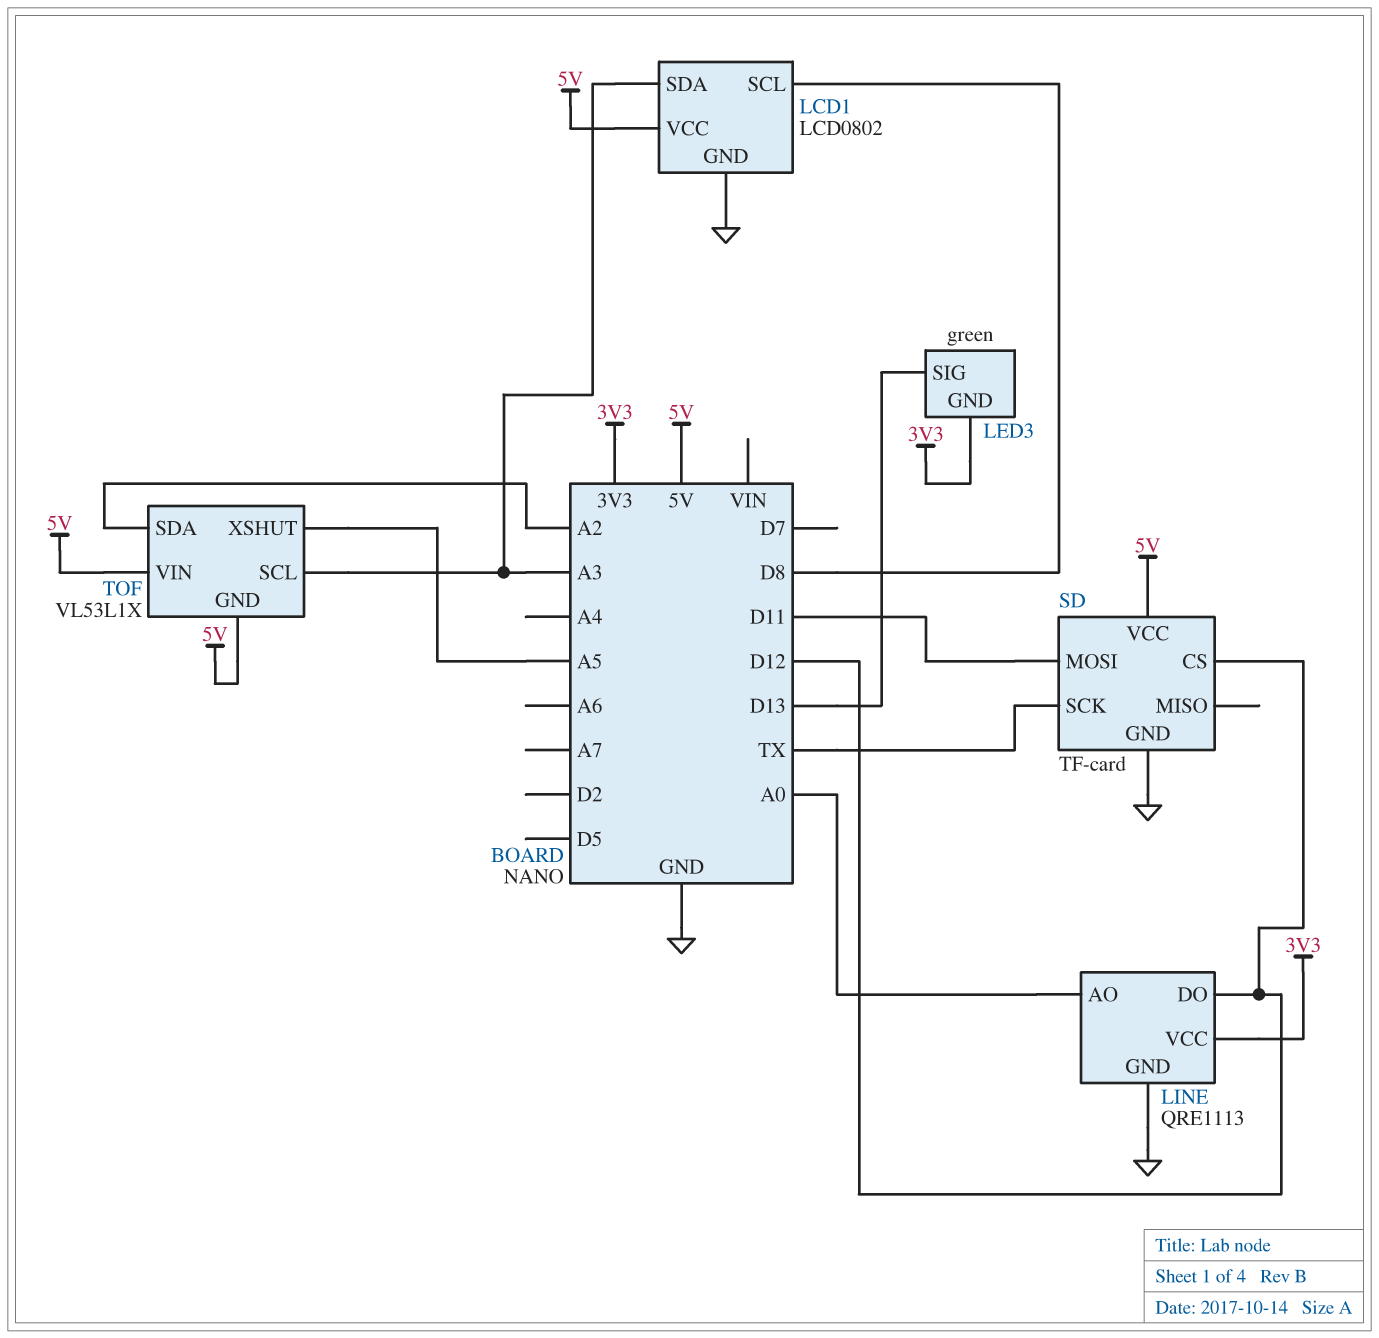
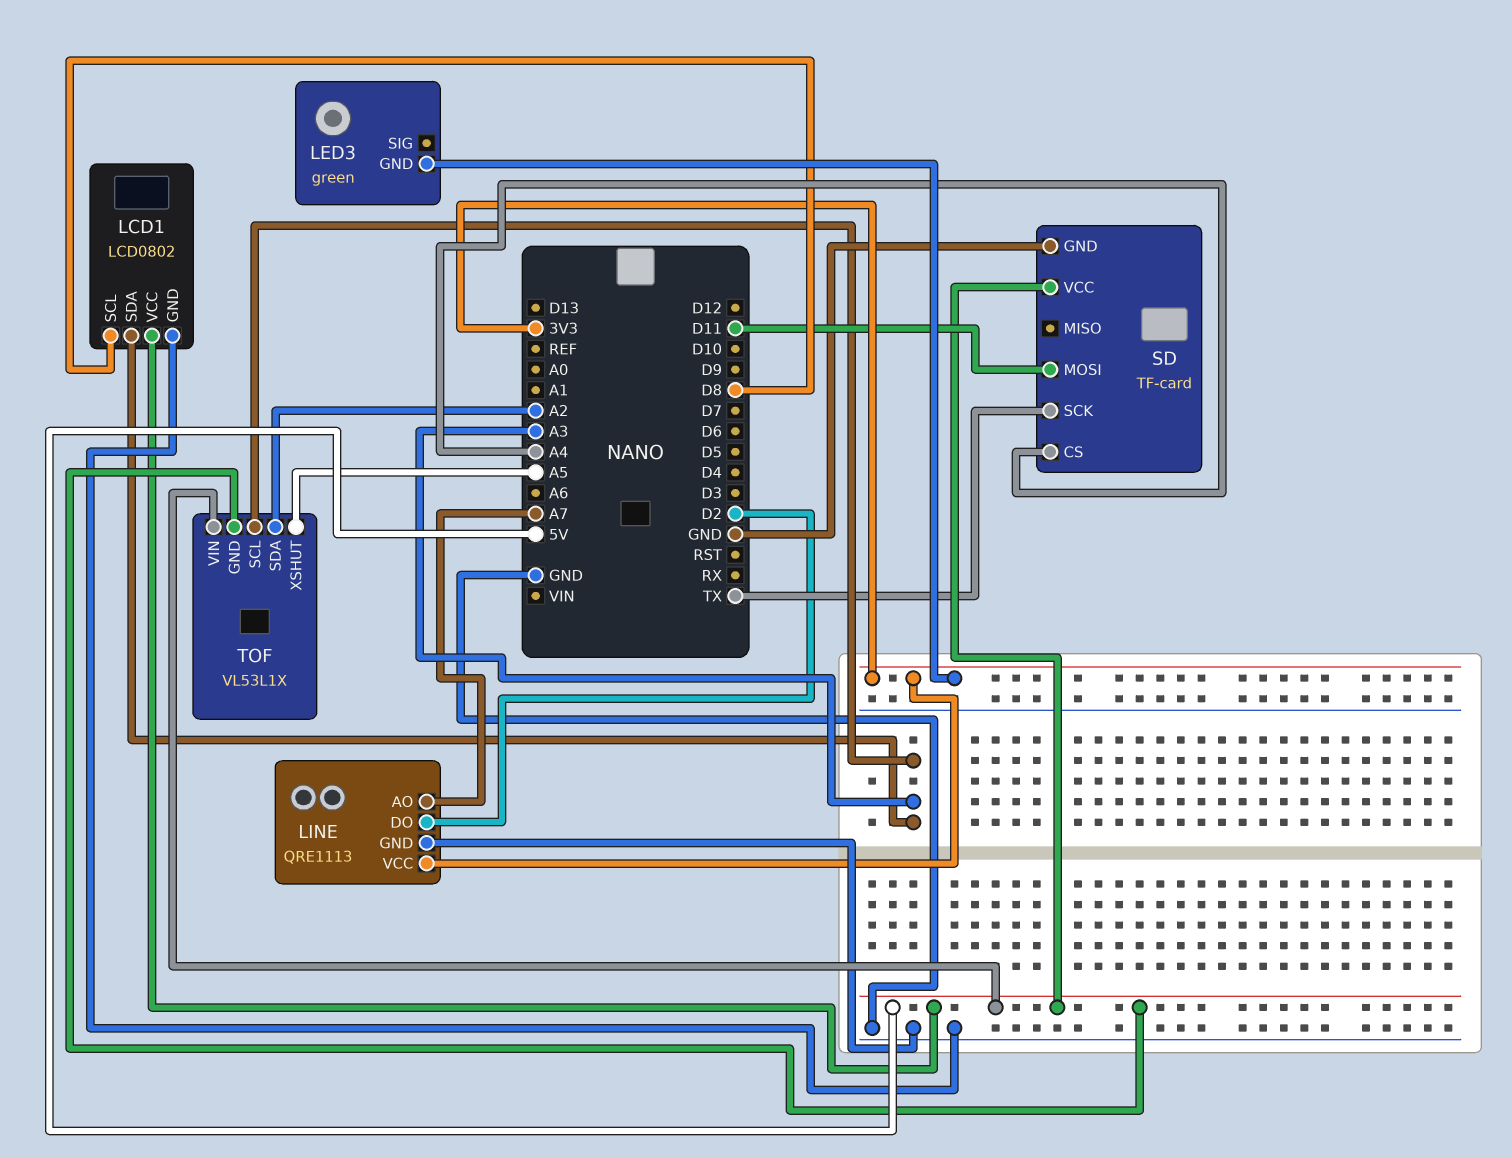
LED3 pin SIG: D13 -> none
LINE pin AO: A0 -> A7
LINE pin DO: D12 -> D2
SD pin CS: D12 -> A4

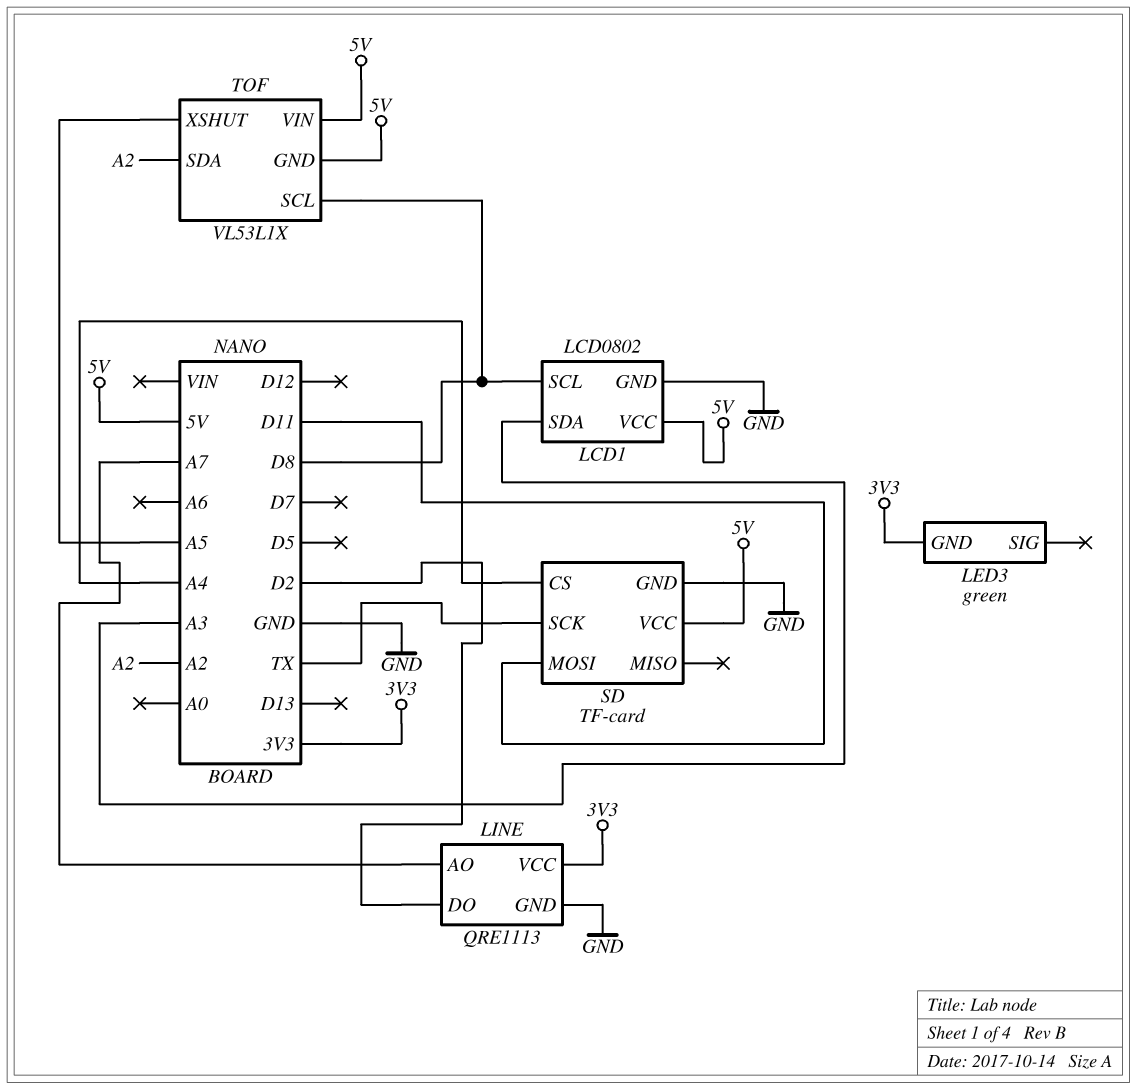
TOF pin SCL: A3 -> D8

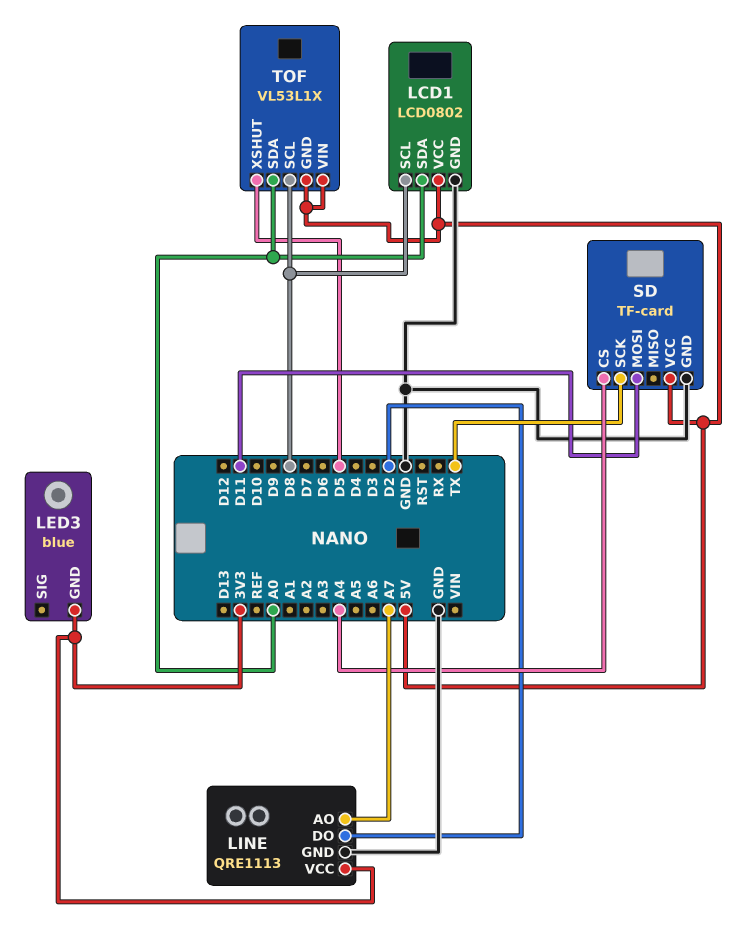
LCD1 pin SDA: A3 -> A0
LED3: green -> blue
TOF pin SDA: A2 -> A0
TOF pin XSHUT: A5 -> D5

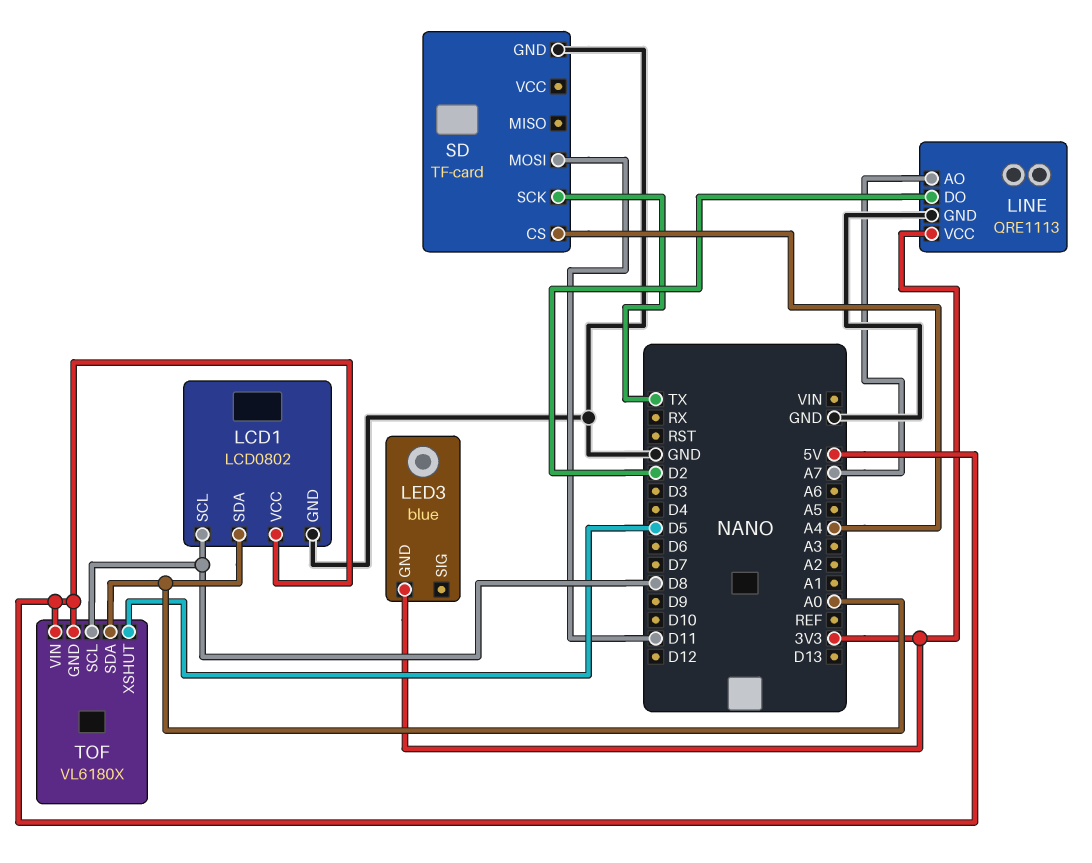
SD pin VCC: 5V -> none
TOF: VL53L1X -> VL6180X

